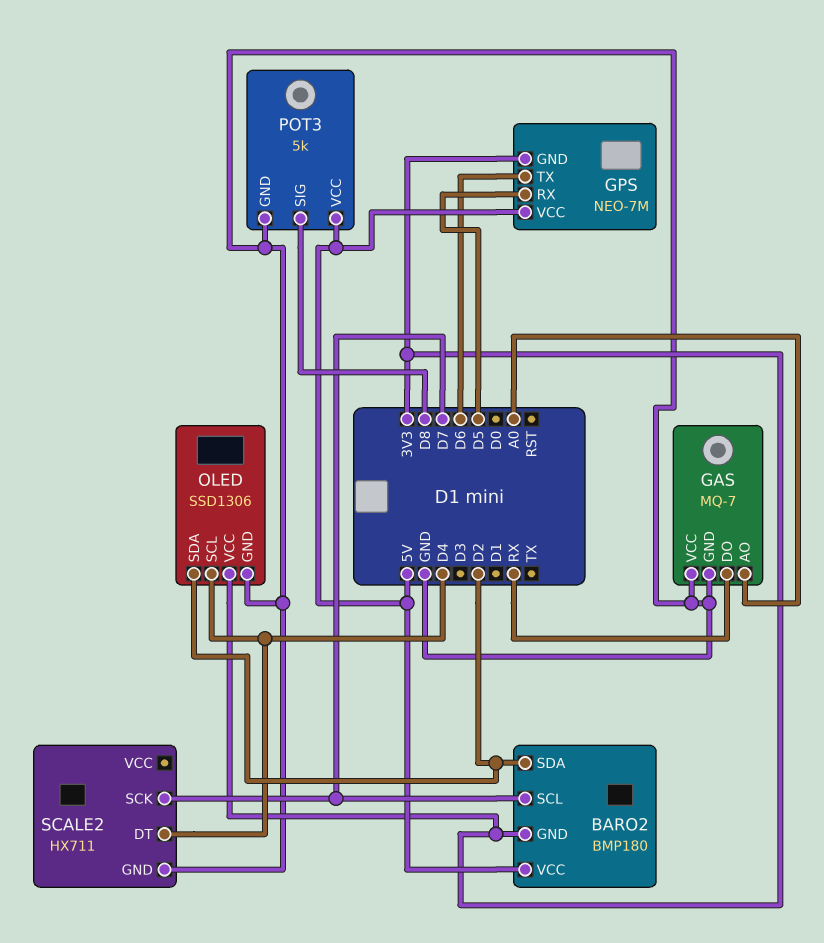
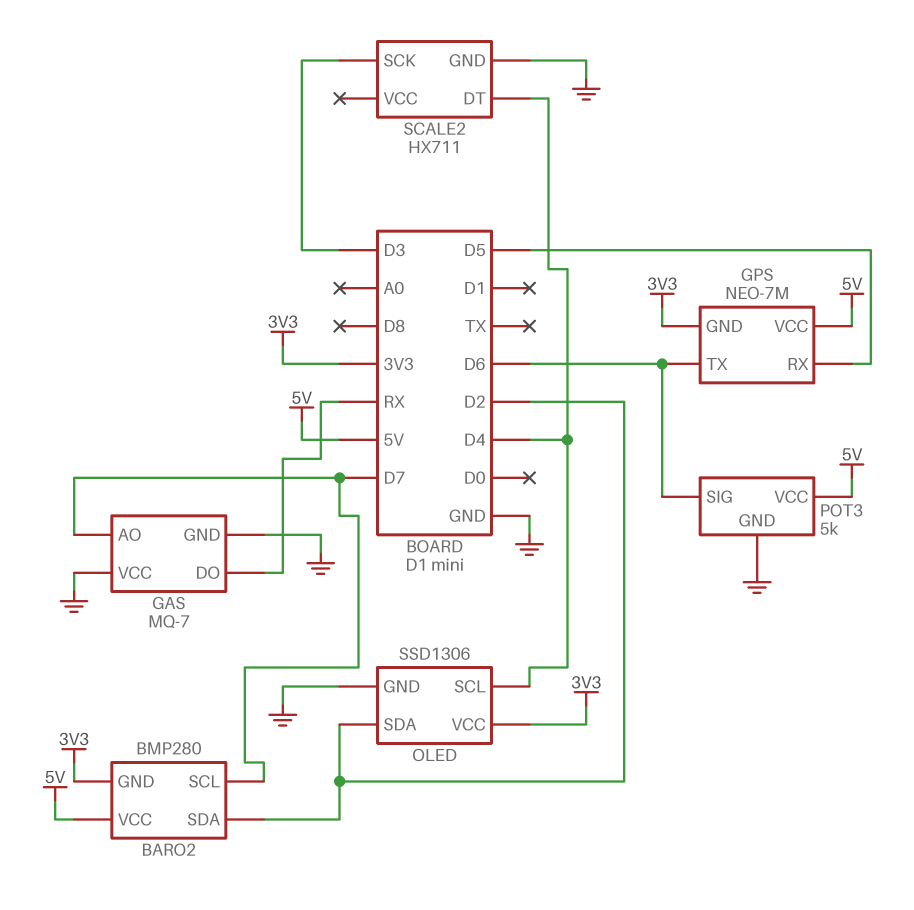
BARO2: BMP180 -> BMP280
GAS pin AO: A0 -> D7
POT3 pin SIG: D8 -> D6
SCALE2 pin SCK: D7 -> D3

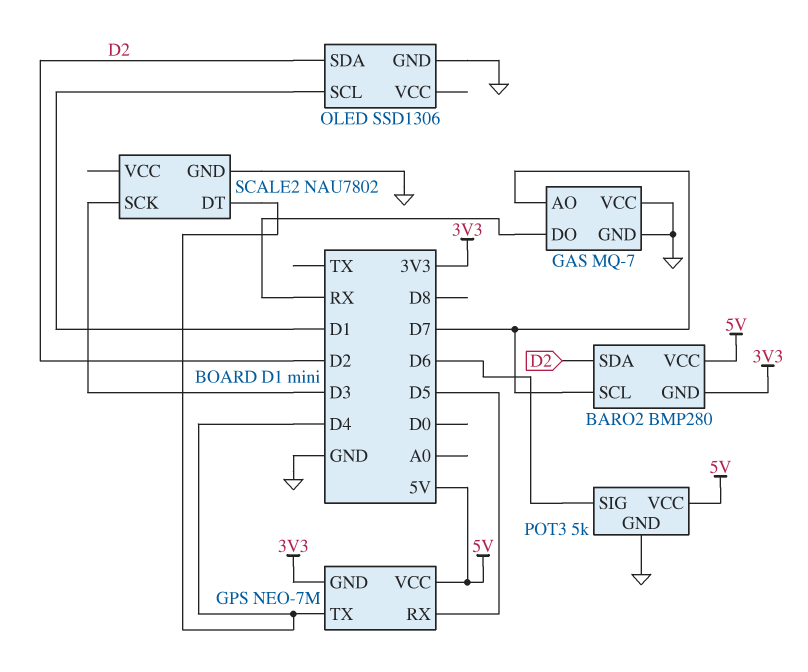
GPS pin TX: D6 -> D4
OLED pin SCL: D4 -> D1
OLED pin VCC: 3V3 -> none
SCALE2: HX711 -> NAU7802

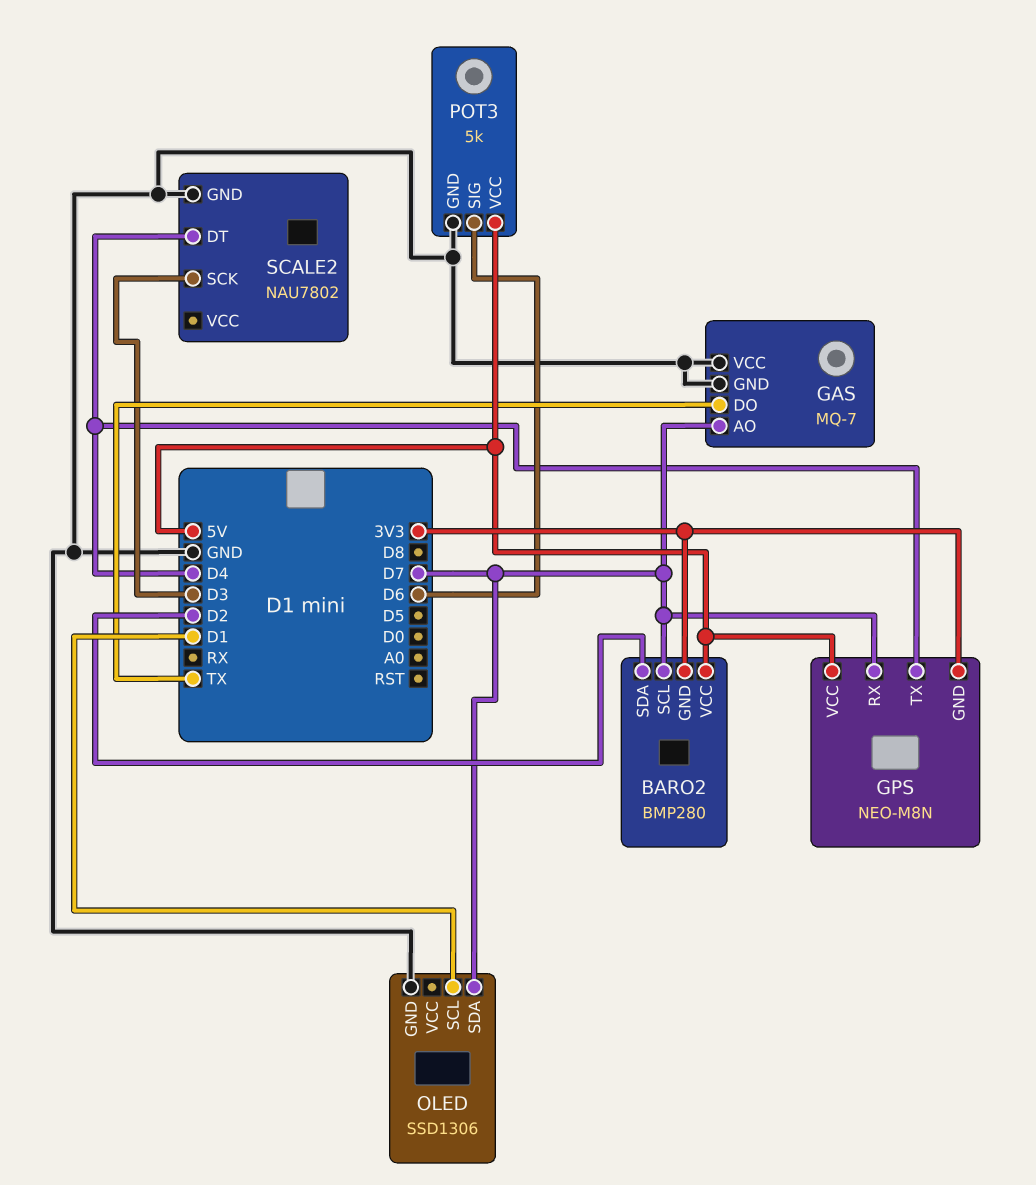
GAS pin DO: RX -> TX
GPS: NEO-7M -> NEO-M8N
GPS pin RX: D5 -> D7
OLED pin SDA: D2 -> D7

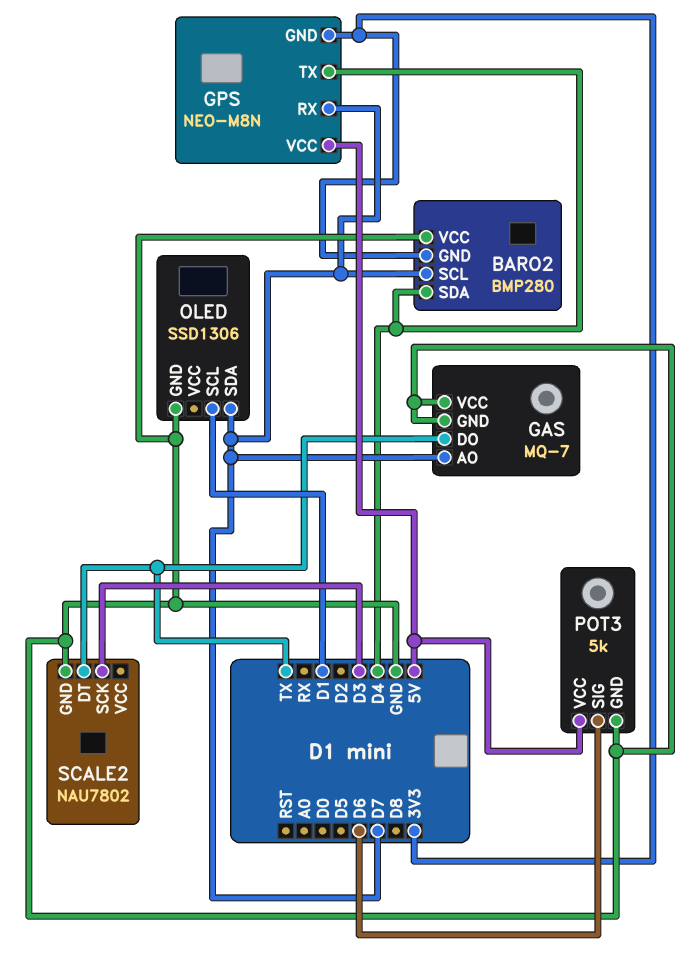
BARO2 pin SDA: D2 -> D4
BARO2 pin VCC: 5V -> GND
SCALE2 pin DT: D4 -> TX

